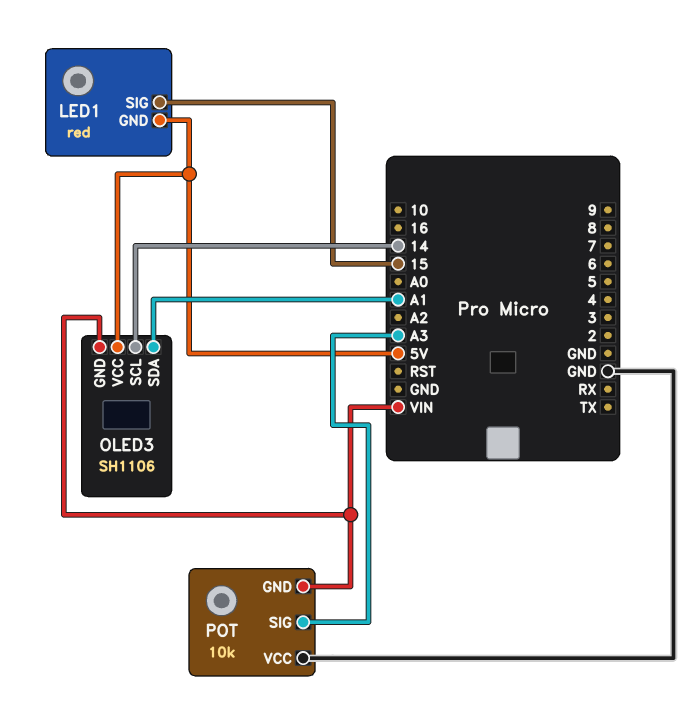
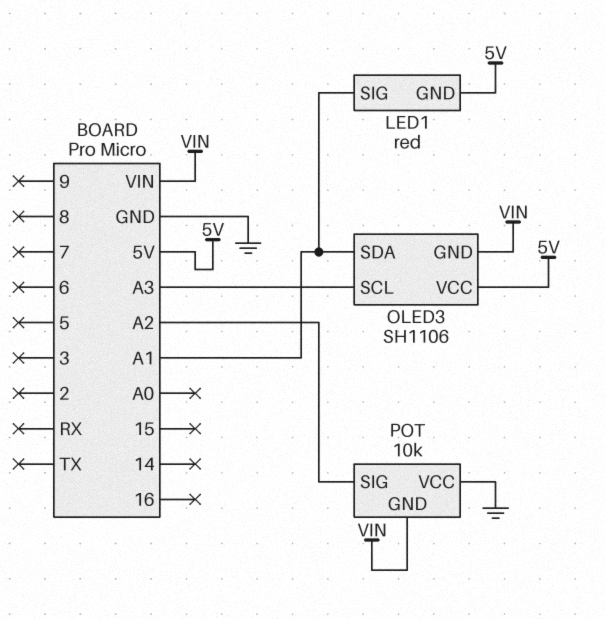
LED1 pin SIG: 15 -> A1
OLED3 pin SCL: 14 -> A3
POT pin SIG: A3 -> A2

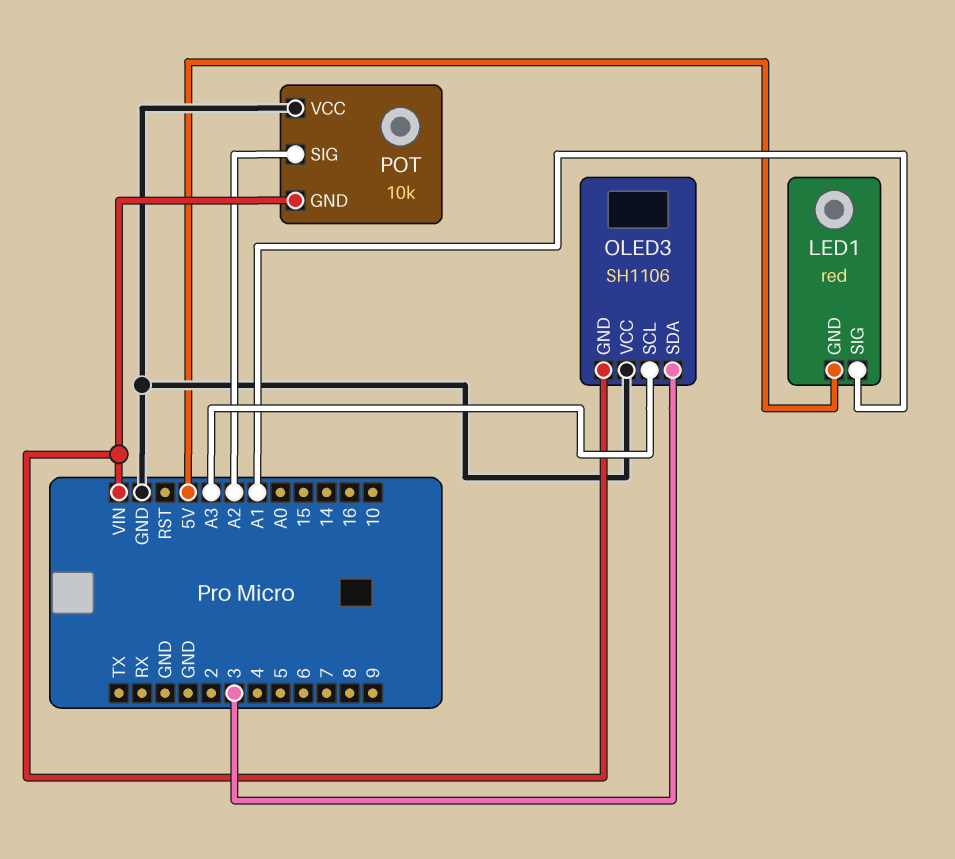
OLED3 pin SDA: A1 -> 3
OLED3 pin VCC: 5V -> GND

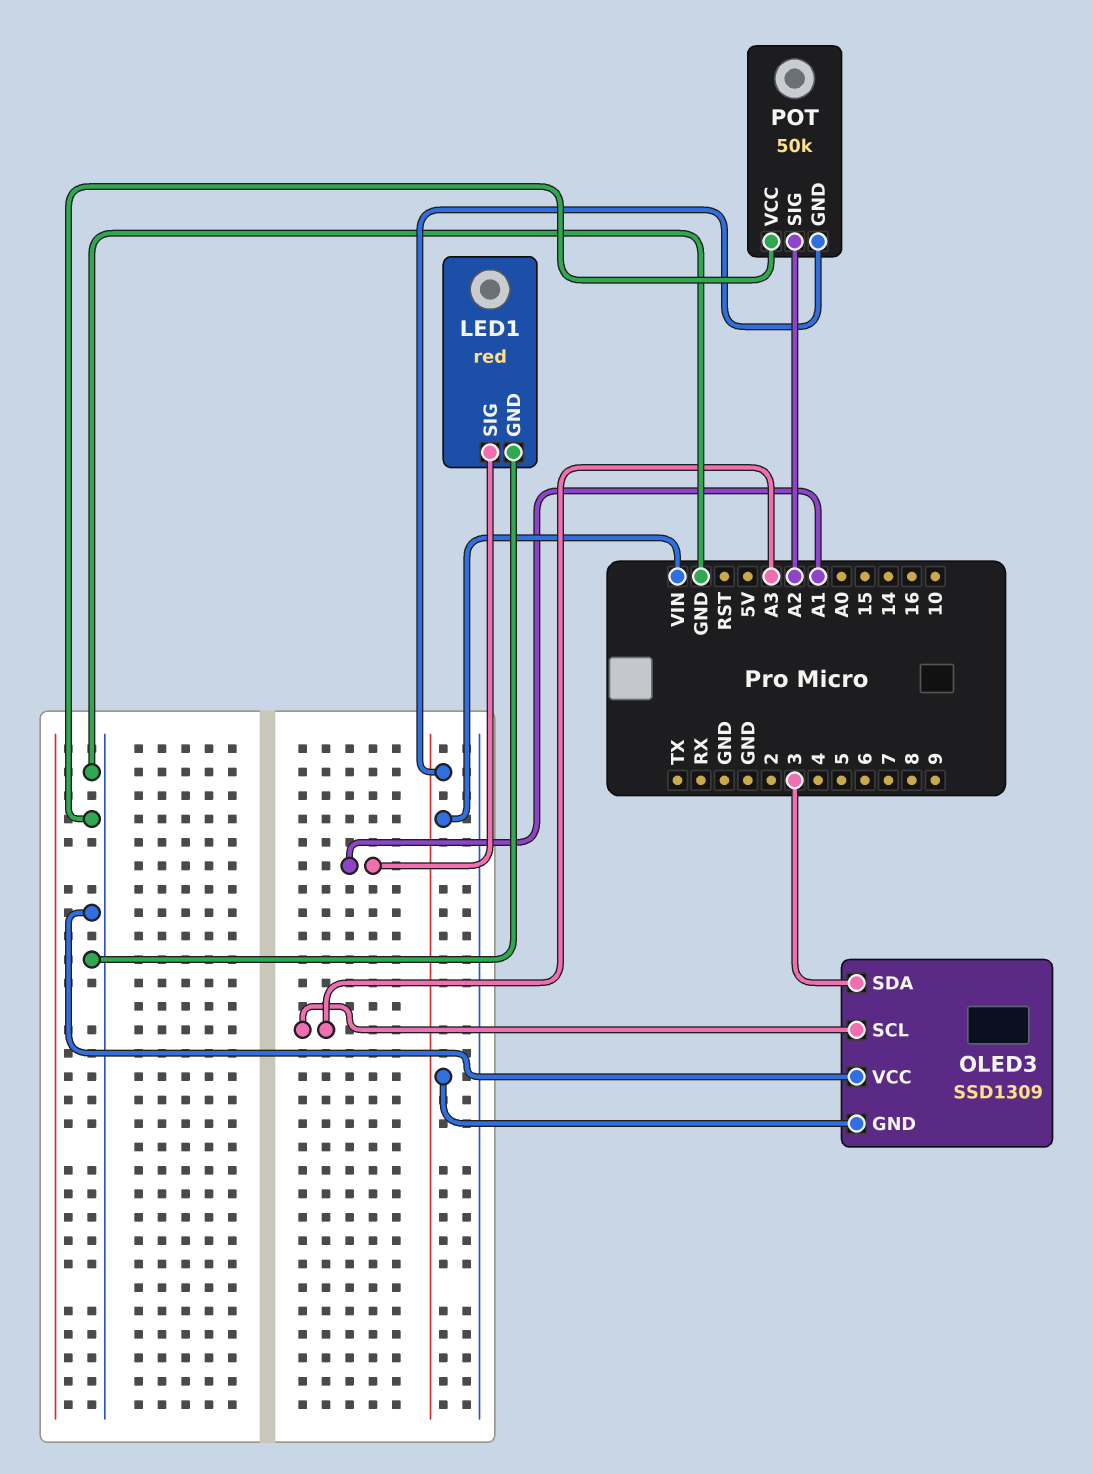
LED1 pin GND: 5V -> GND
OLED3: SH1106 -> SSD1309
POT: 10k -> 50k

